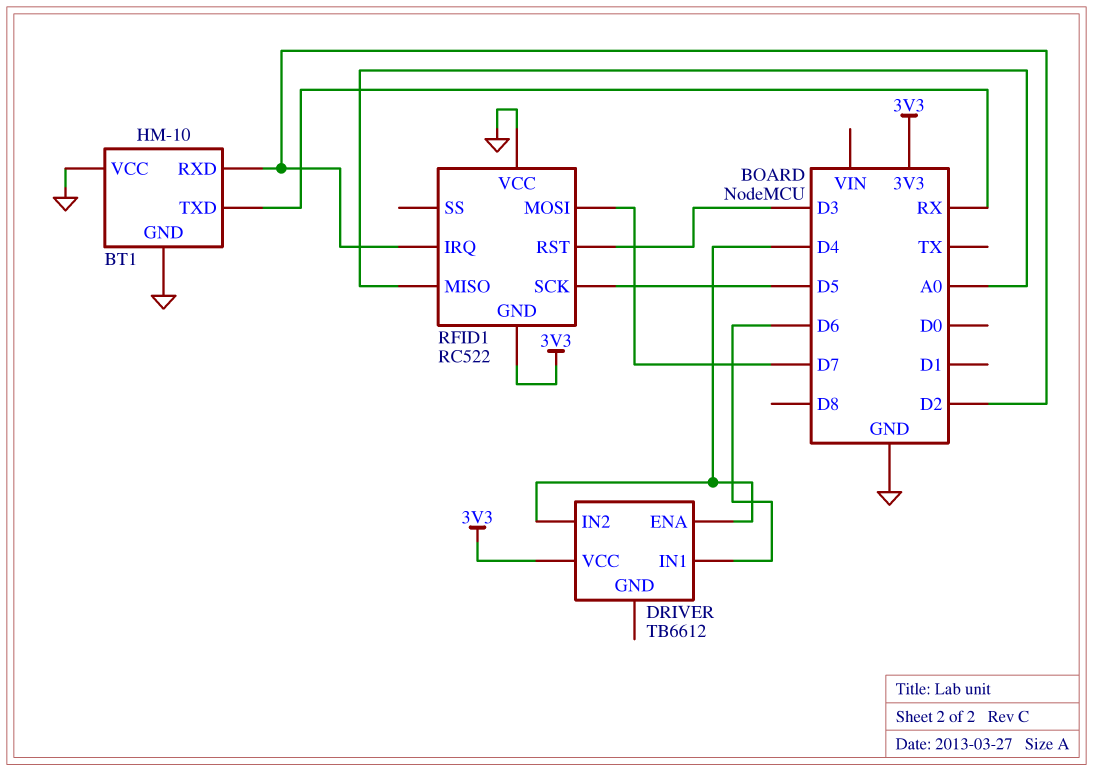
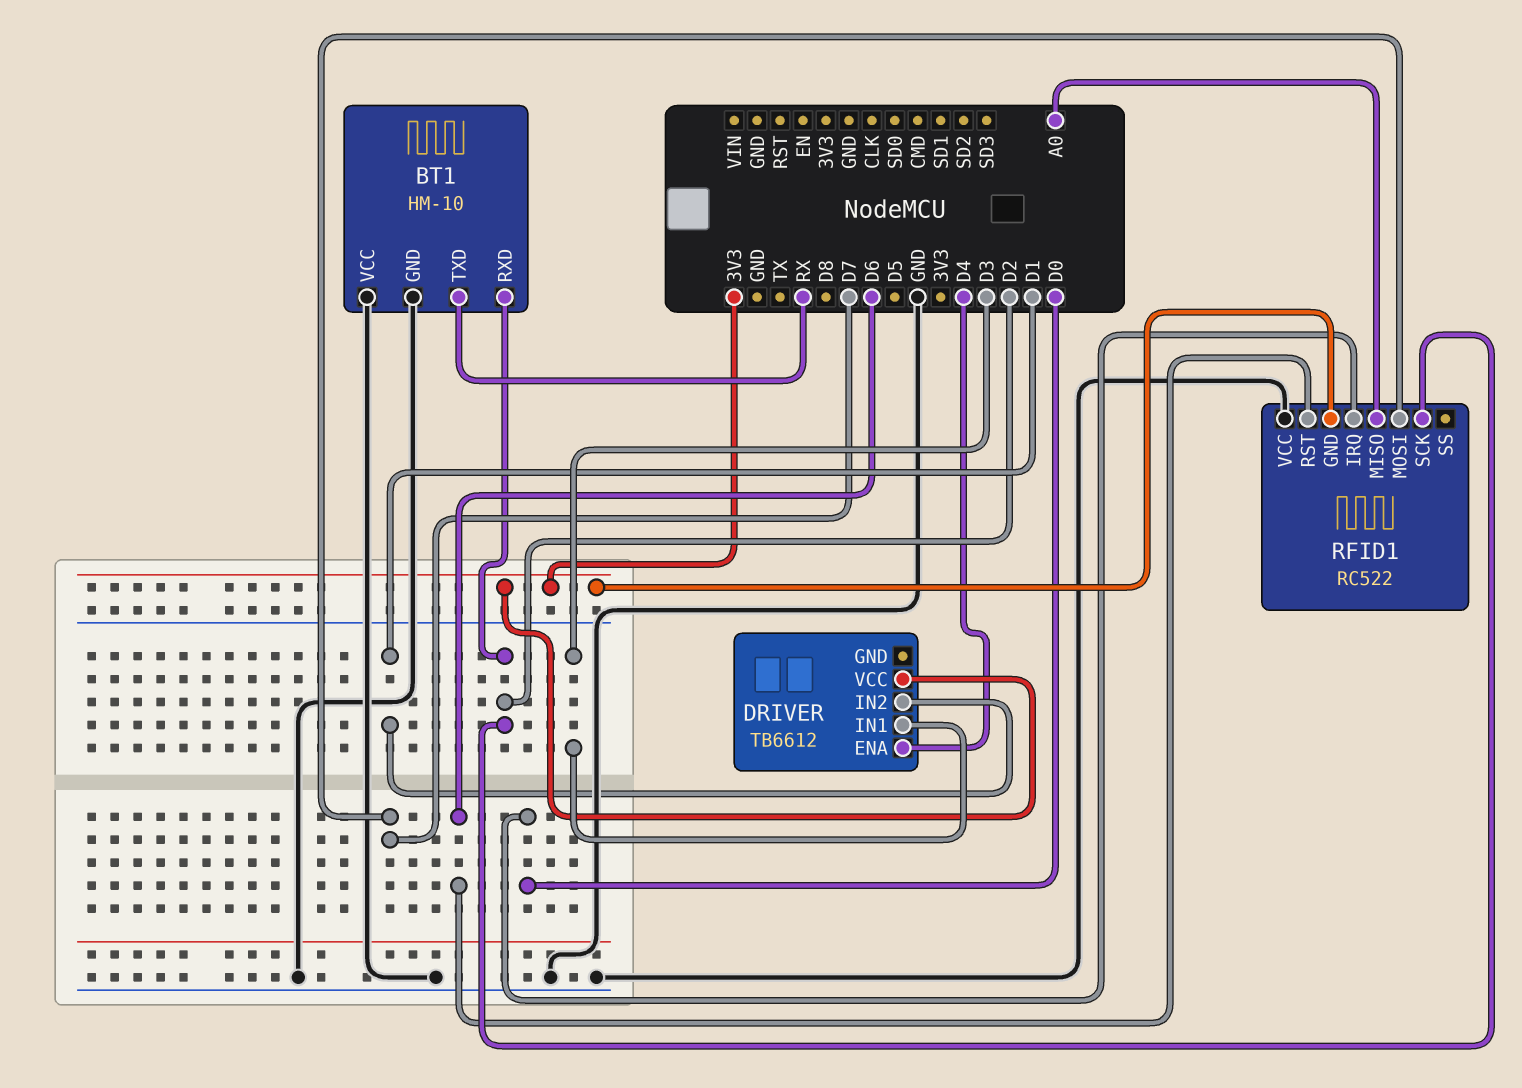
DRIVER pin IN1: D6 -> D3
DRIVER pin IN2: D4 -> D1
RFID1 pin IRQ: D2 -> D0
RFID1 pin RST: D3 -> D6
RFID1 pin SCK: D5 -> D2

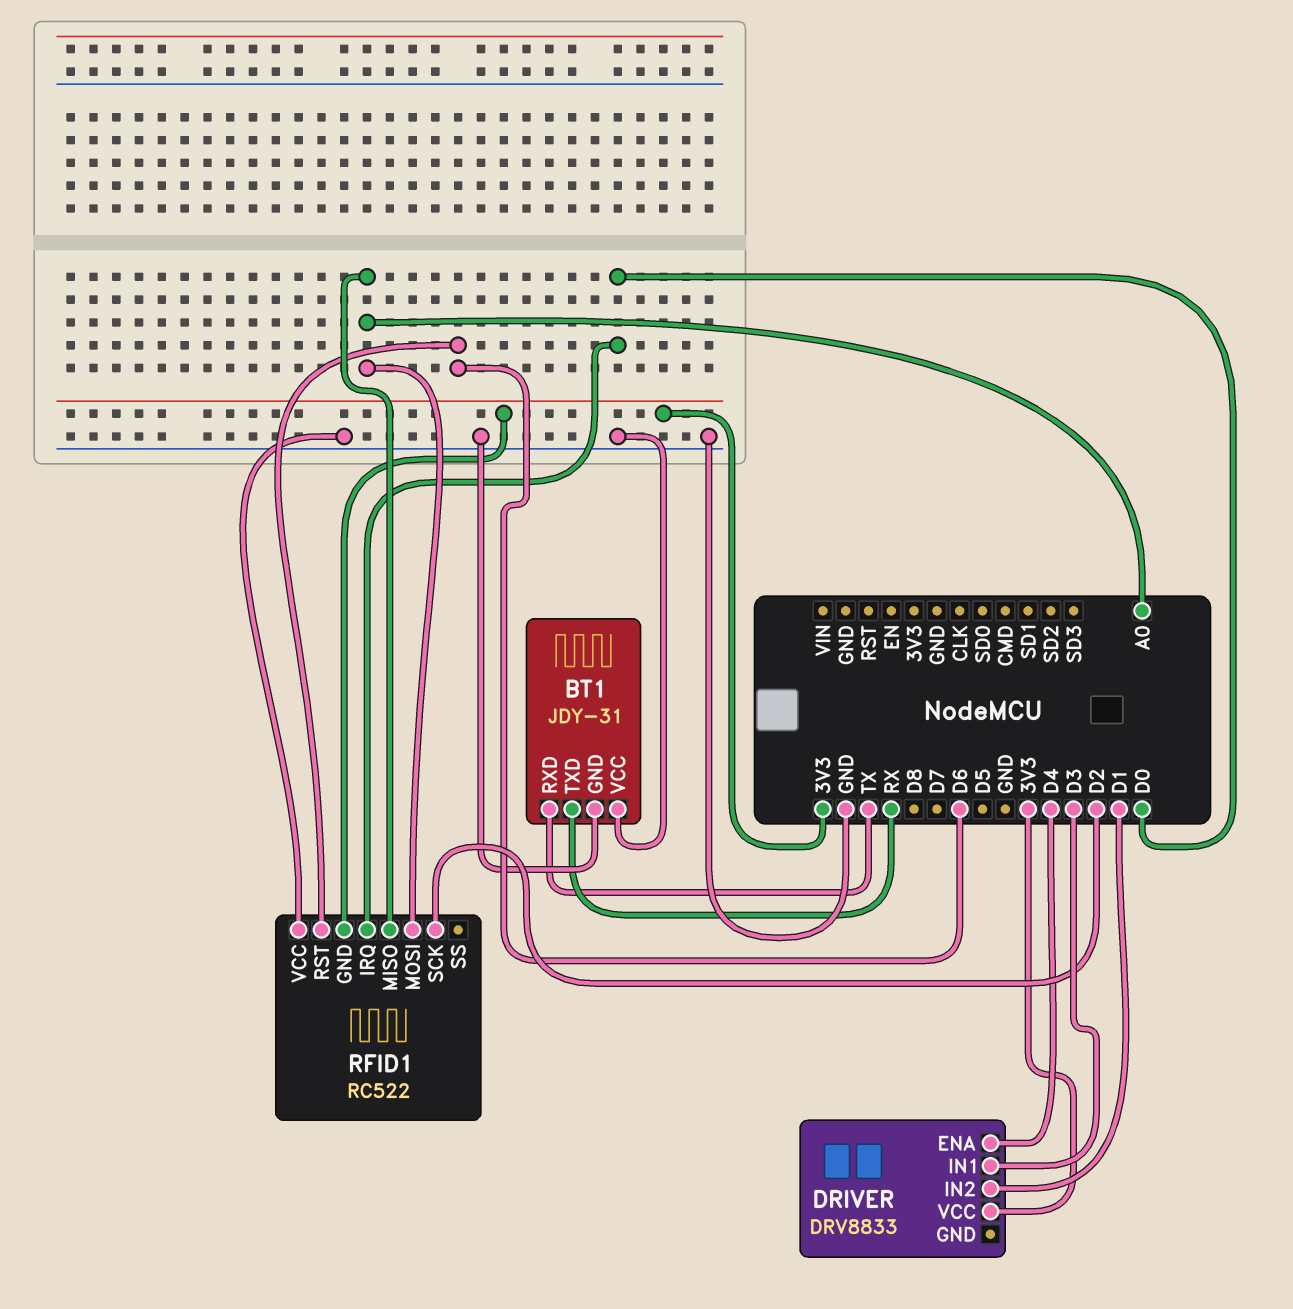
BT1: HM-10 -> JDY-31
BT1 pin RXD: D2 -> TX
DRIVER: TB6612 -> DRV8833
RFID1 pin MOSI: D7 -> A0

